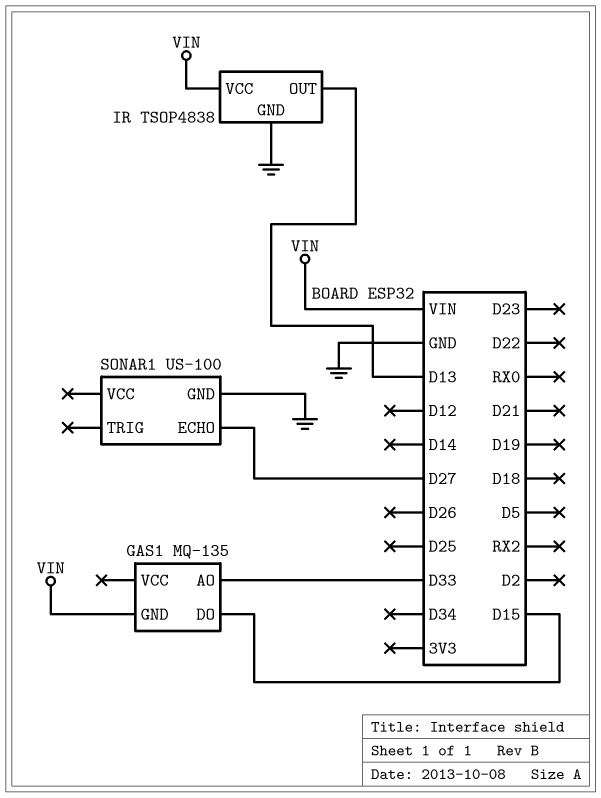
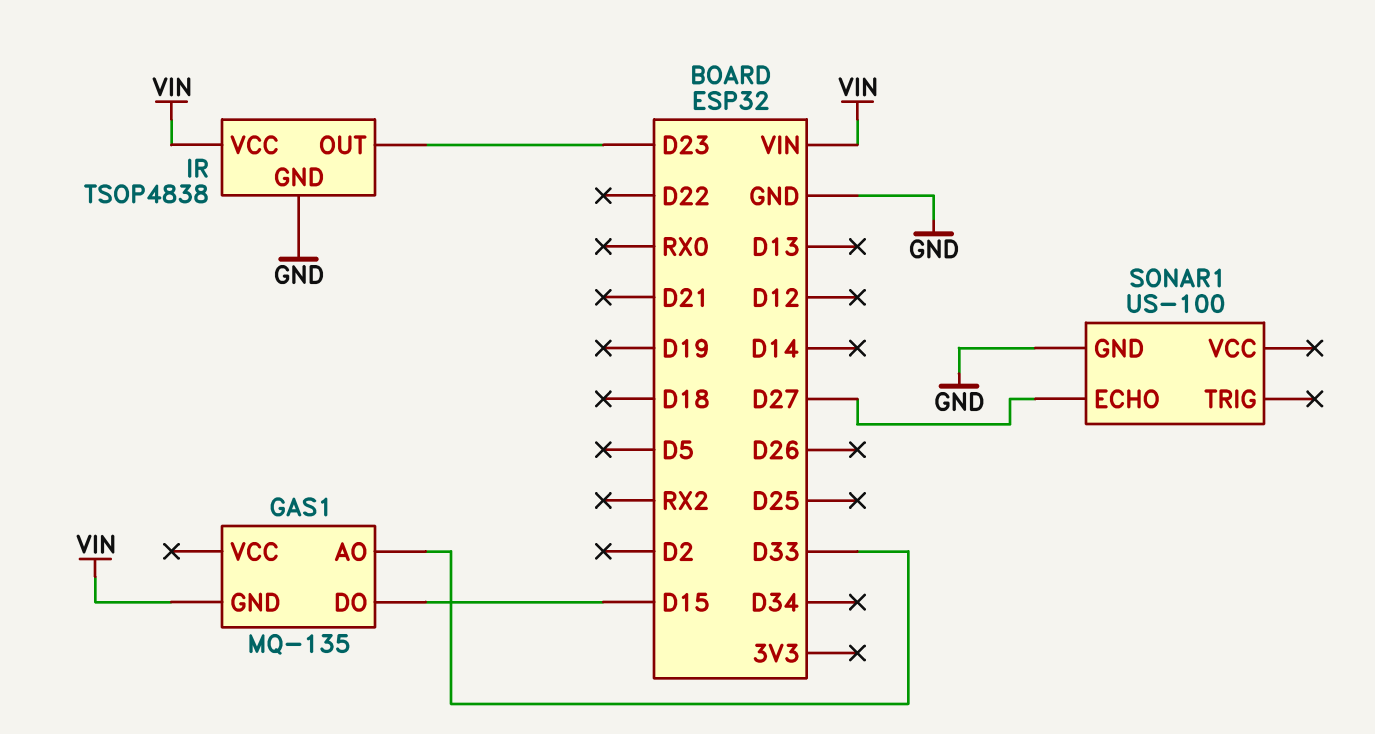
IR pin OUT: D13 -> D23

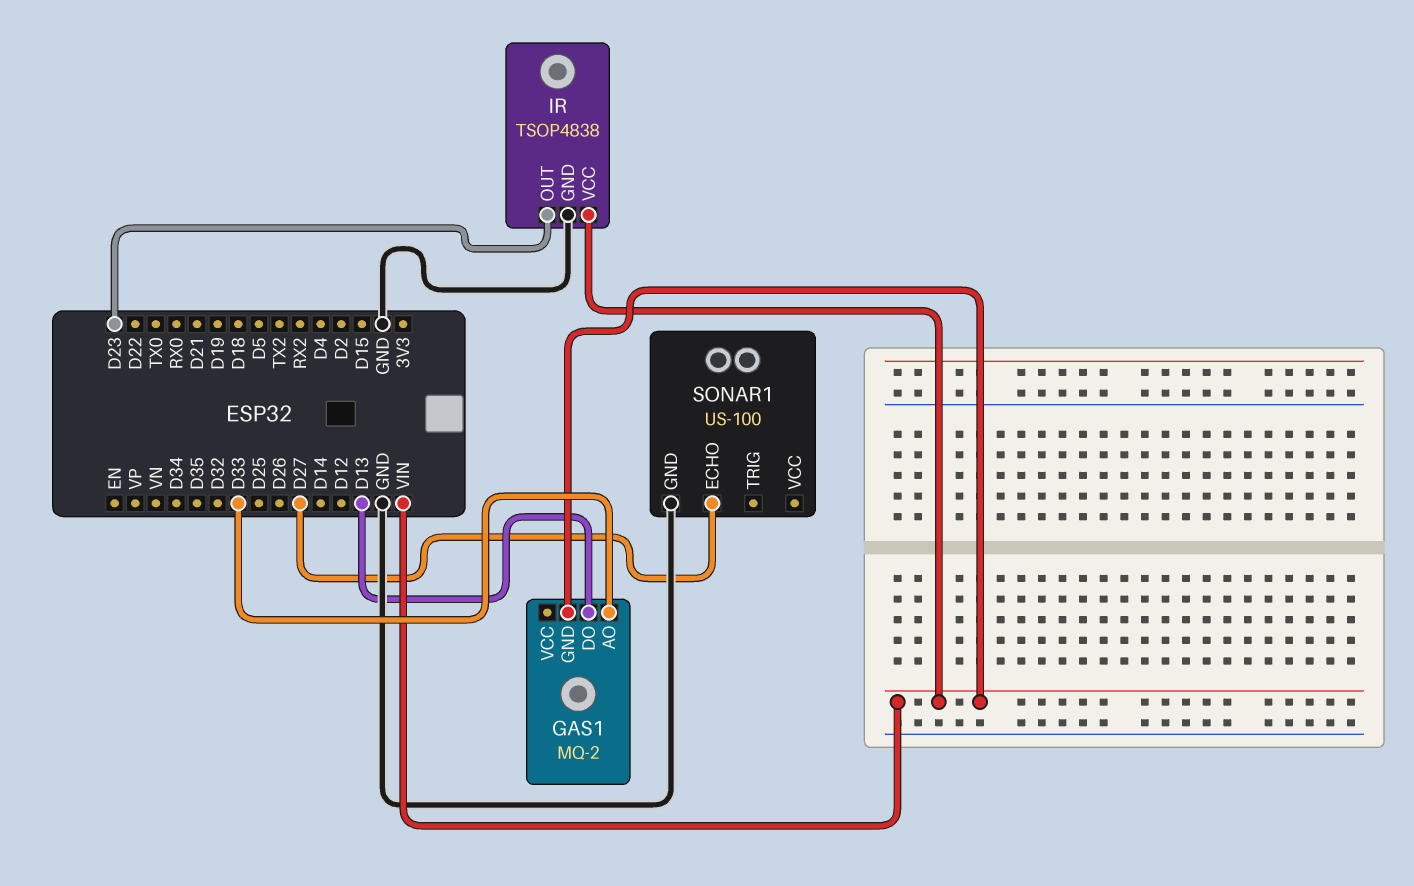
GAS1: MQ-135 -> MQ-2
GAS1 pin DO: D15 -> D13

